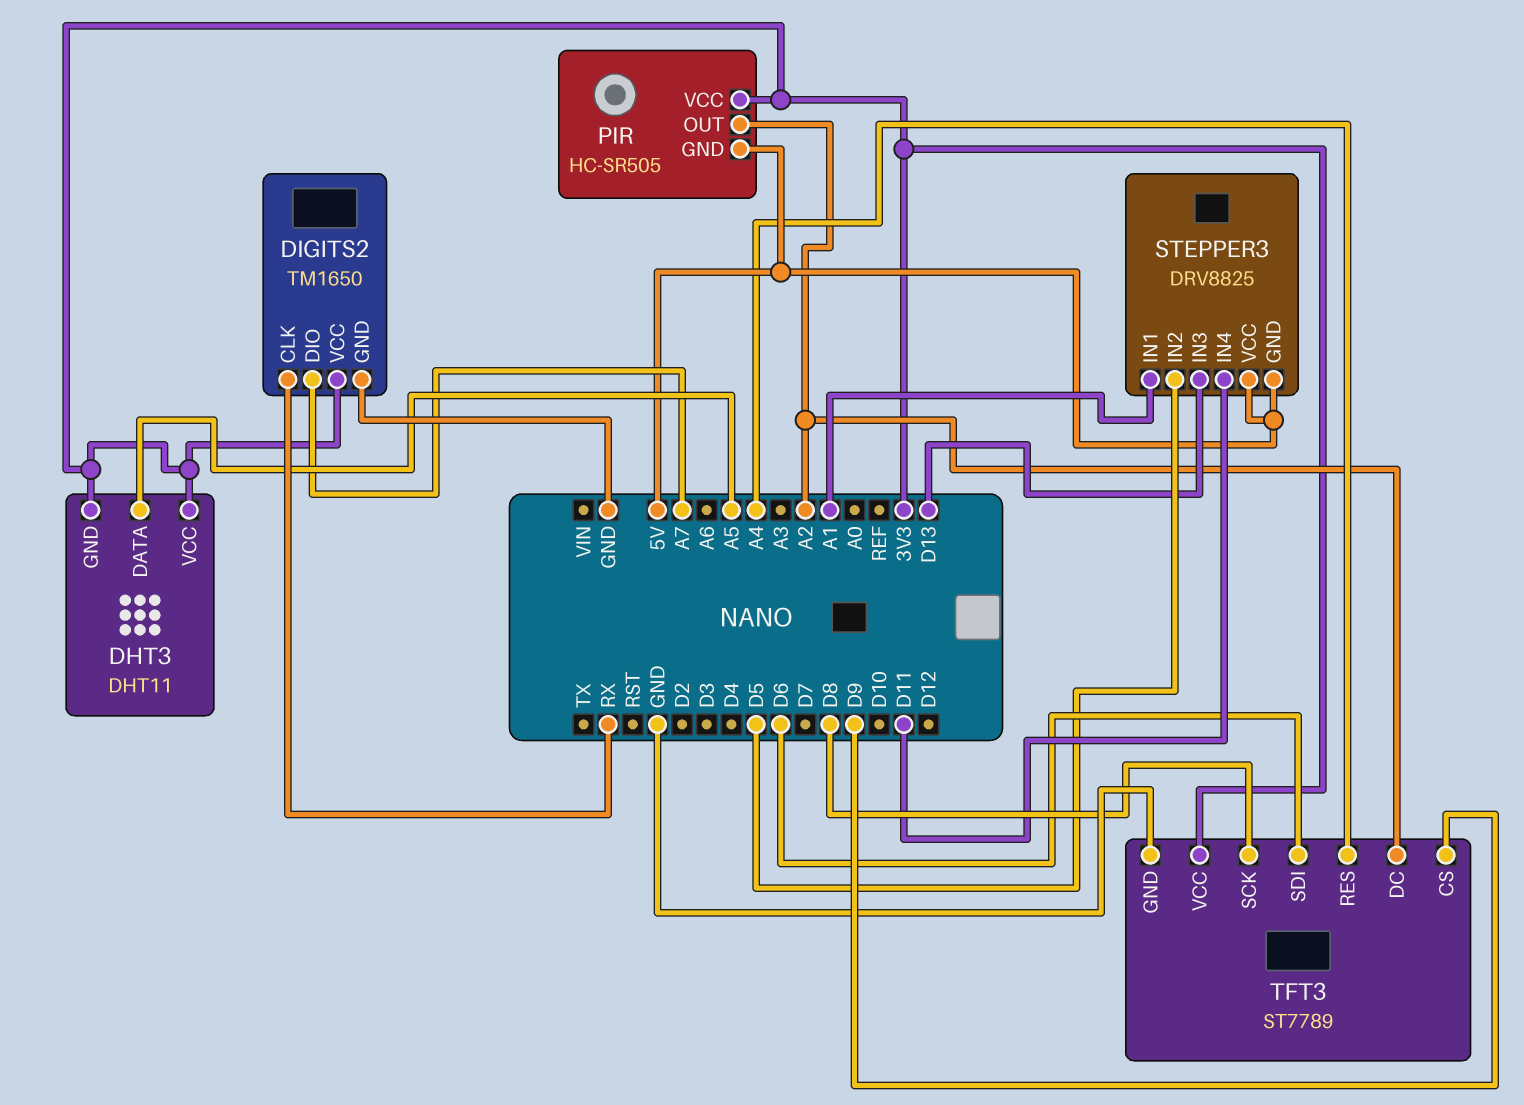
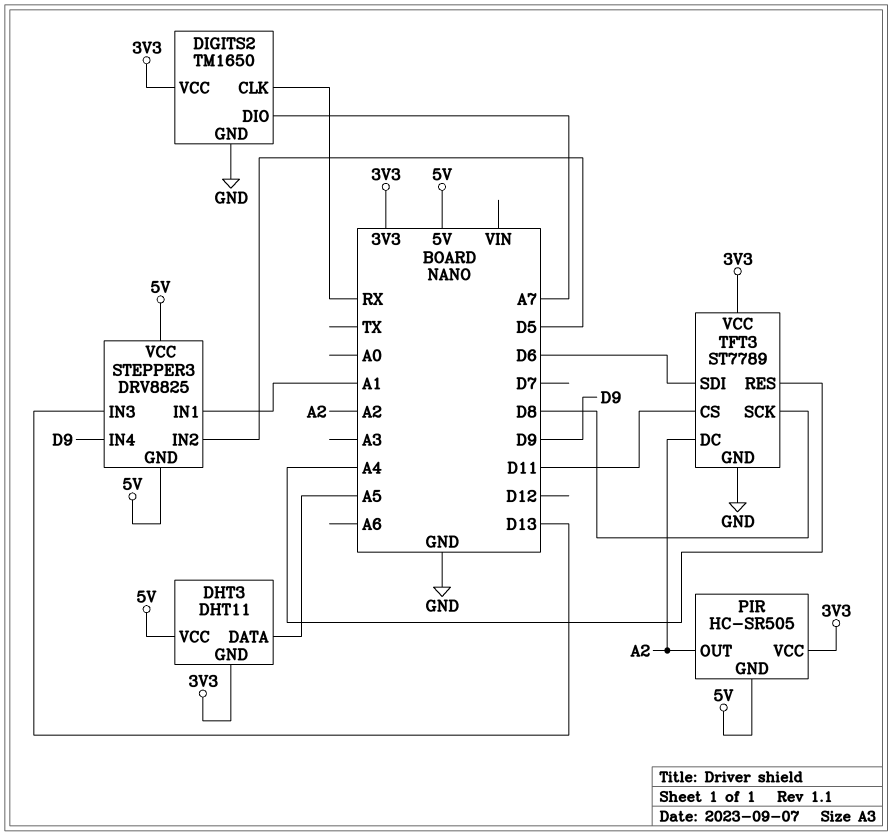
DHT3 pin VCC: 3V3 -> 5V
STEPPER3 pin IN4: D11 -> D9
TFT3 pin CS: D9 -> D11

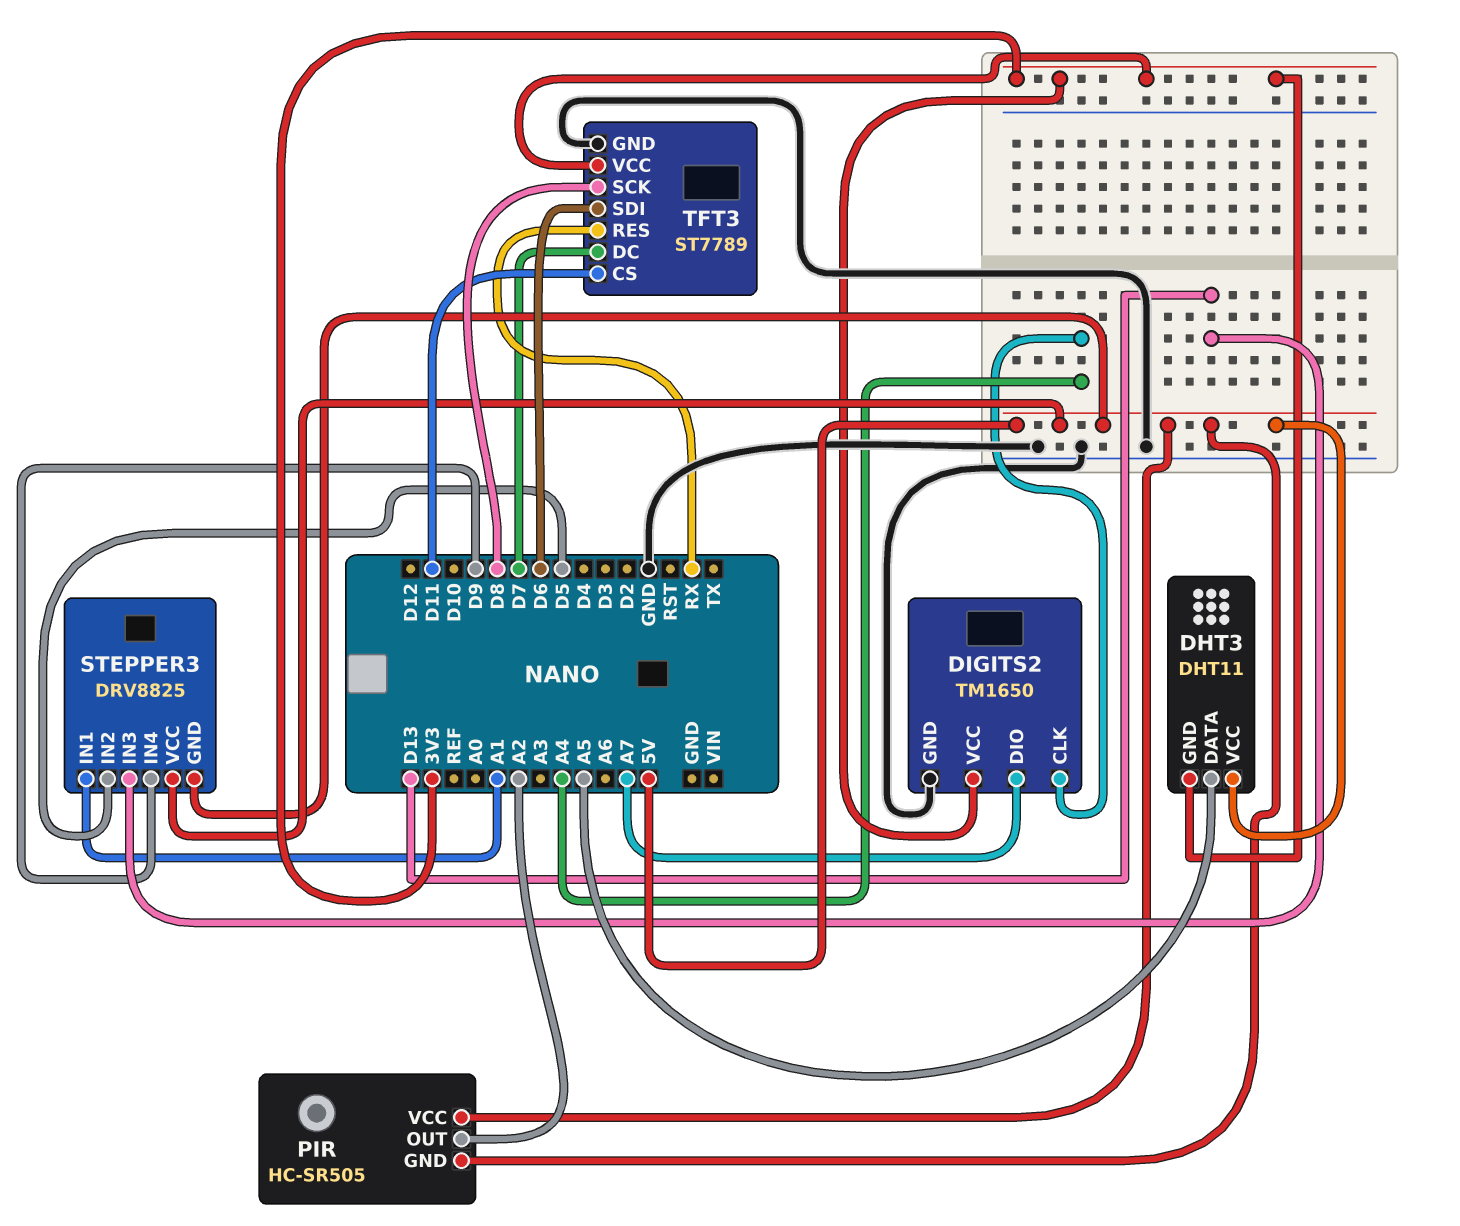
DIGITS2 pin CLK: RX -> A4
PIR pin VCC: 3V3 -> 5V
TFT3 pin DC: A2 -> D7
TFT3 pin RES: A4 -> RX

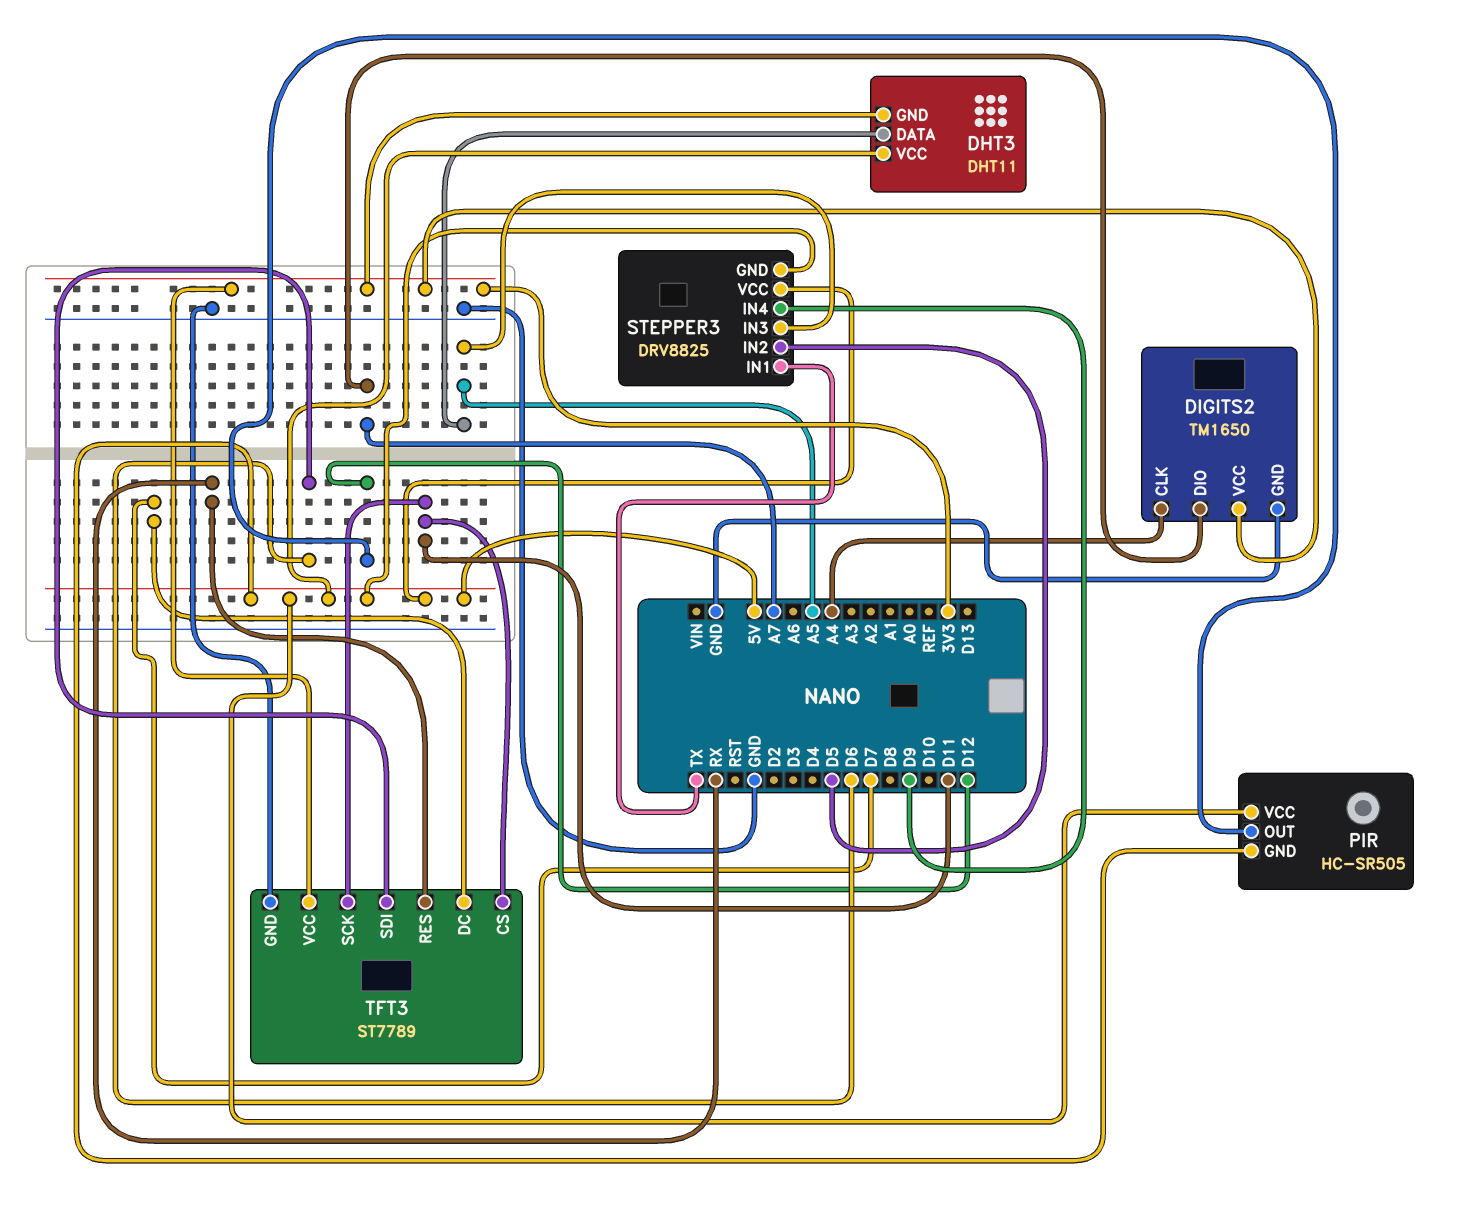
PIR pin OUT: A2 -> D12
STEPPER3 pin IN1: A1 -> TX
STEPPER3 pin IN3: D13 -> A5
TFT3 pin SCK: D8 -> D11

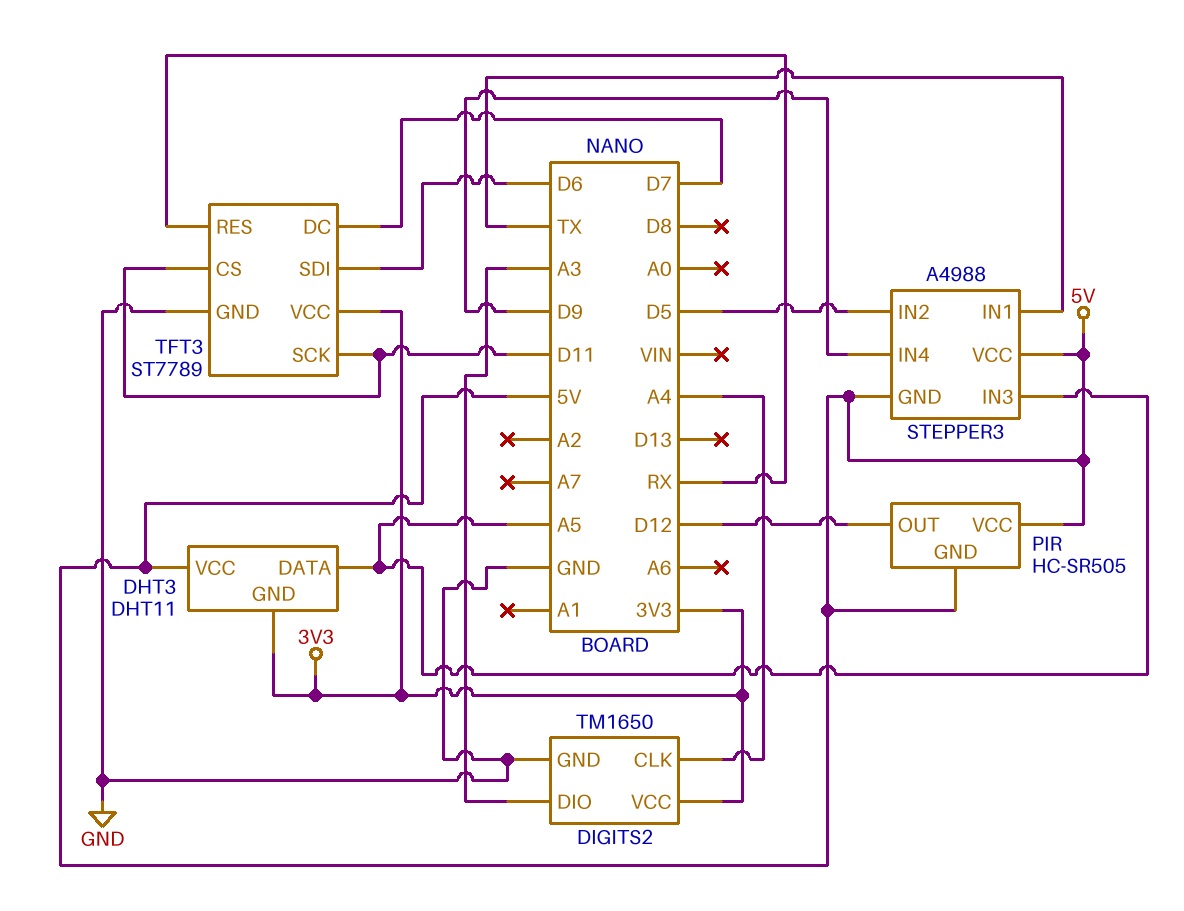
DIGITS2 pin DIO: A7 -> A3
STEPPER3: DRV8825 -> A4988

